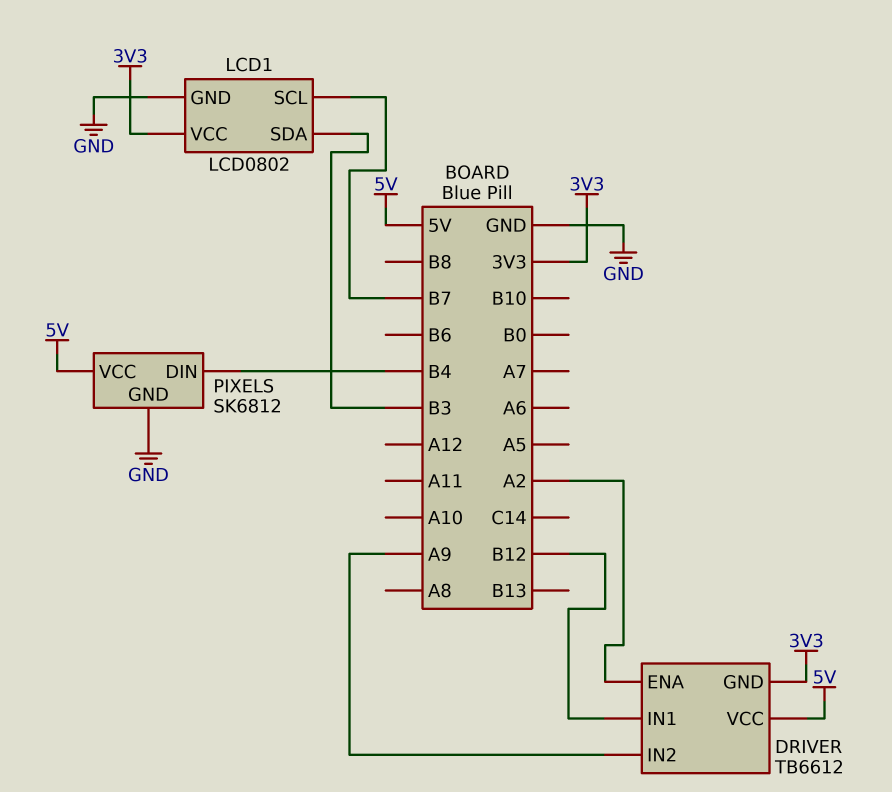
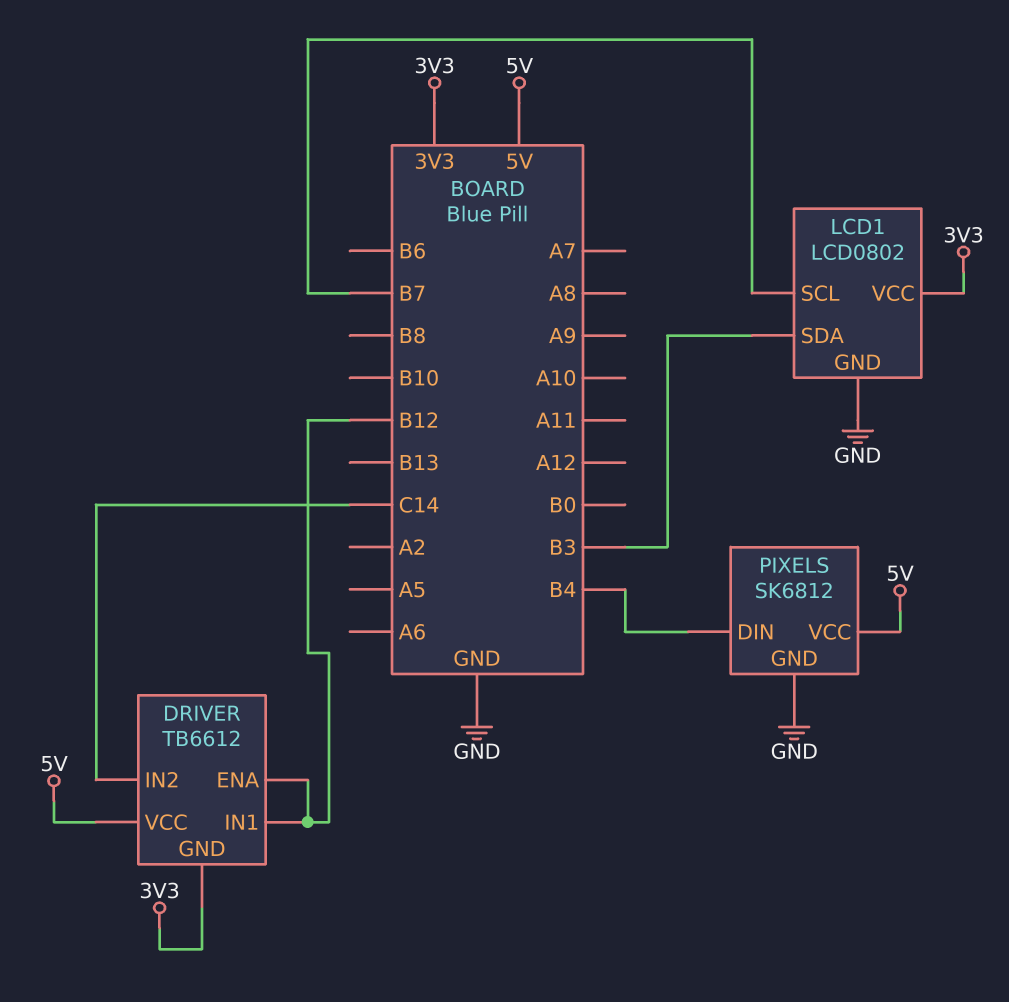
DRIVER pin ENA: A2 -> B12
DRIVER pin IN2: A9 -> C14

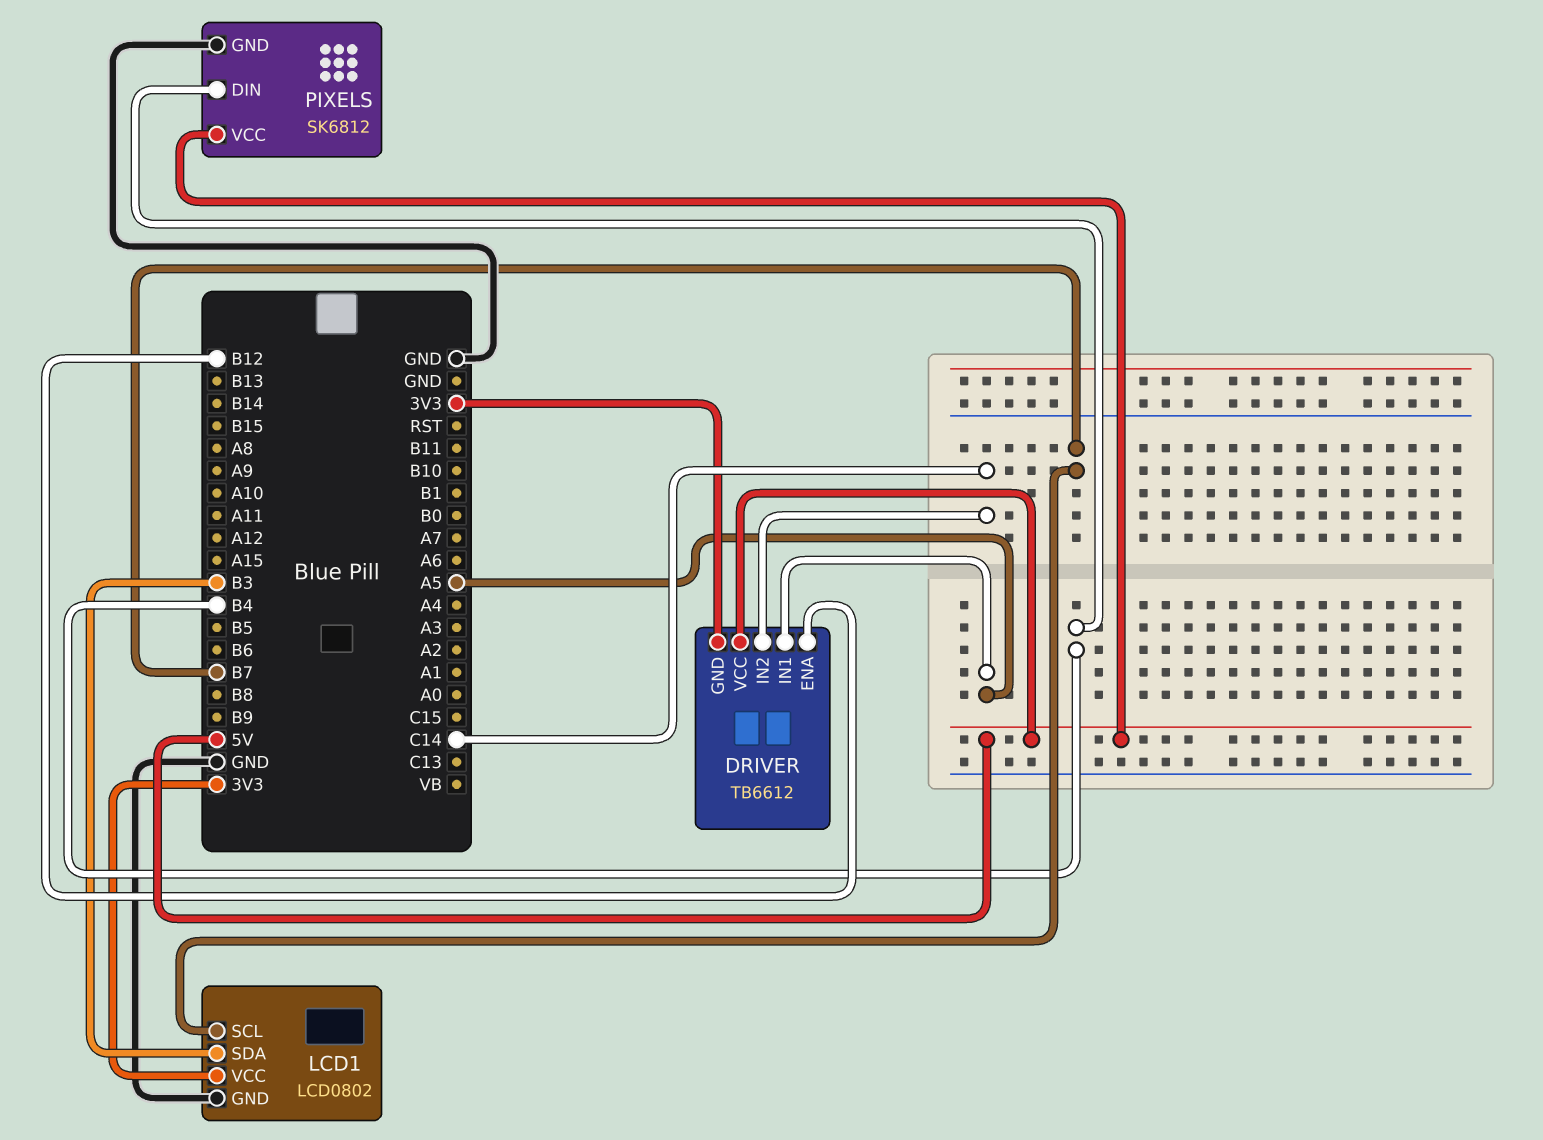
DRIVER pin IN1: B12 -> A5

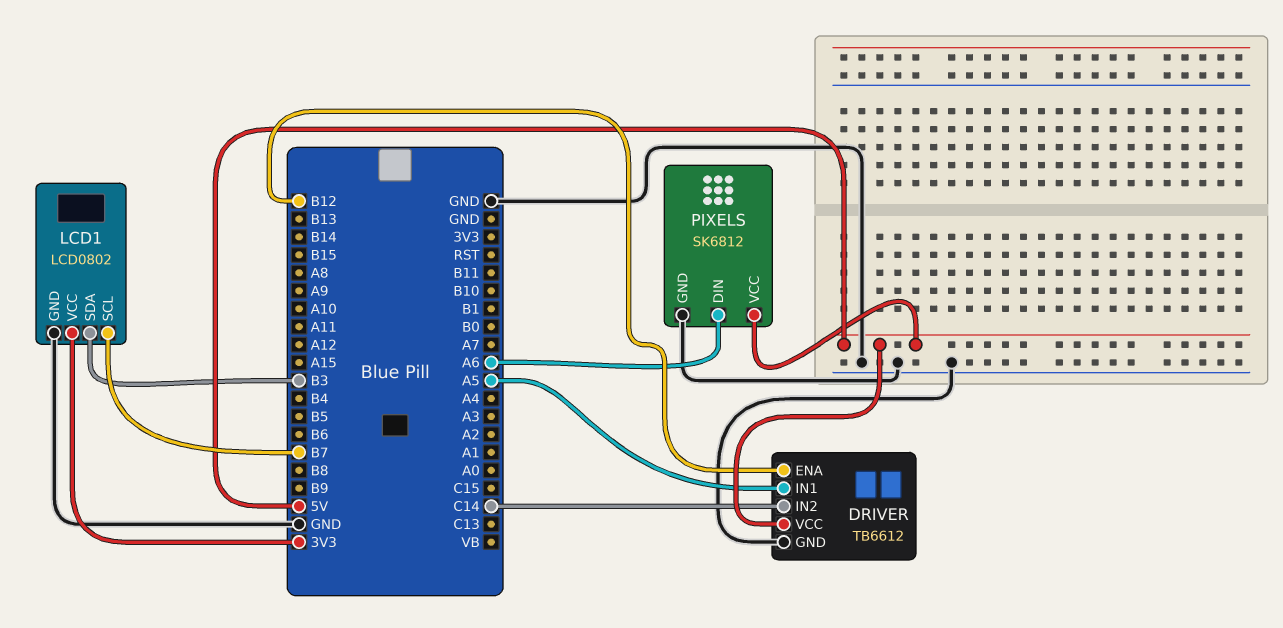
DRIVER pin GND: 3V3 -> GND
PIXELS pin DIN: B4 -> A6

